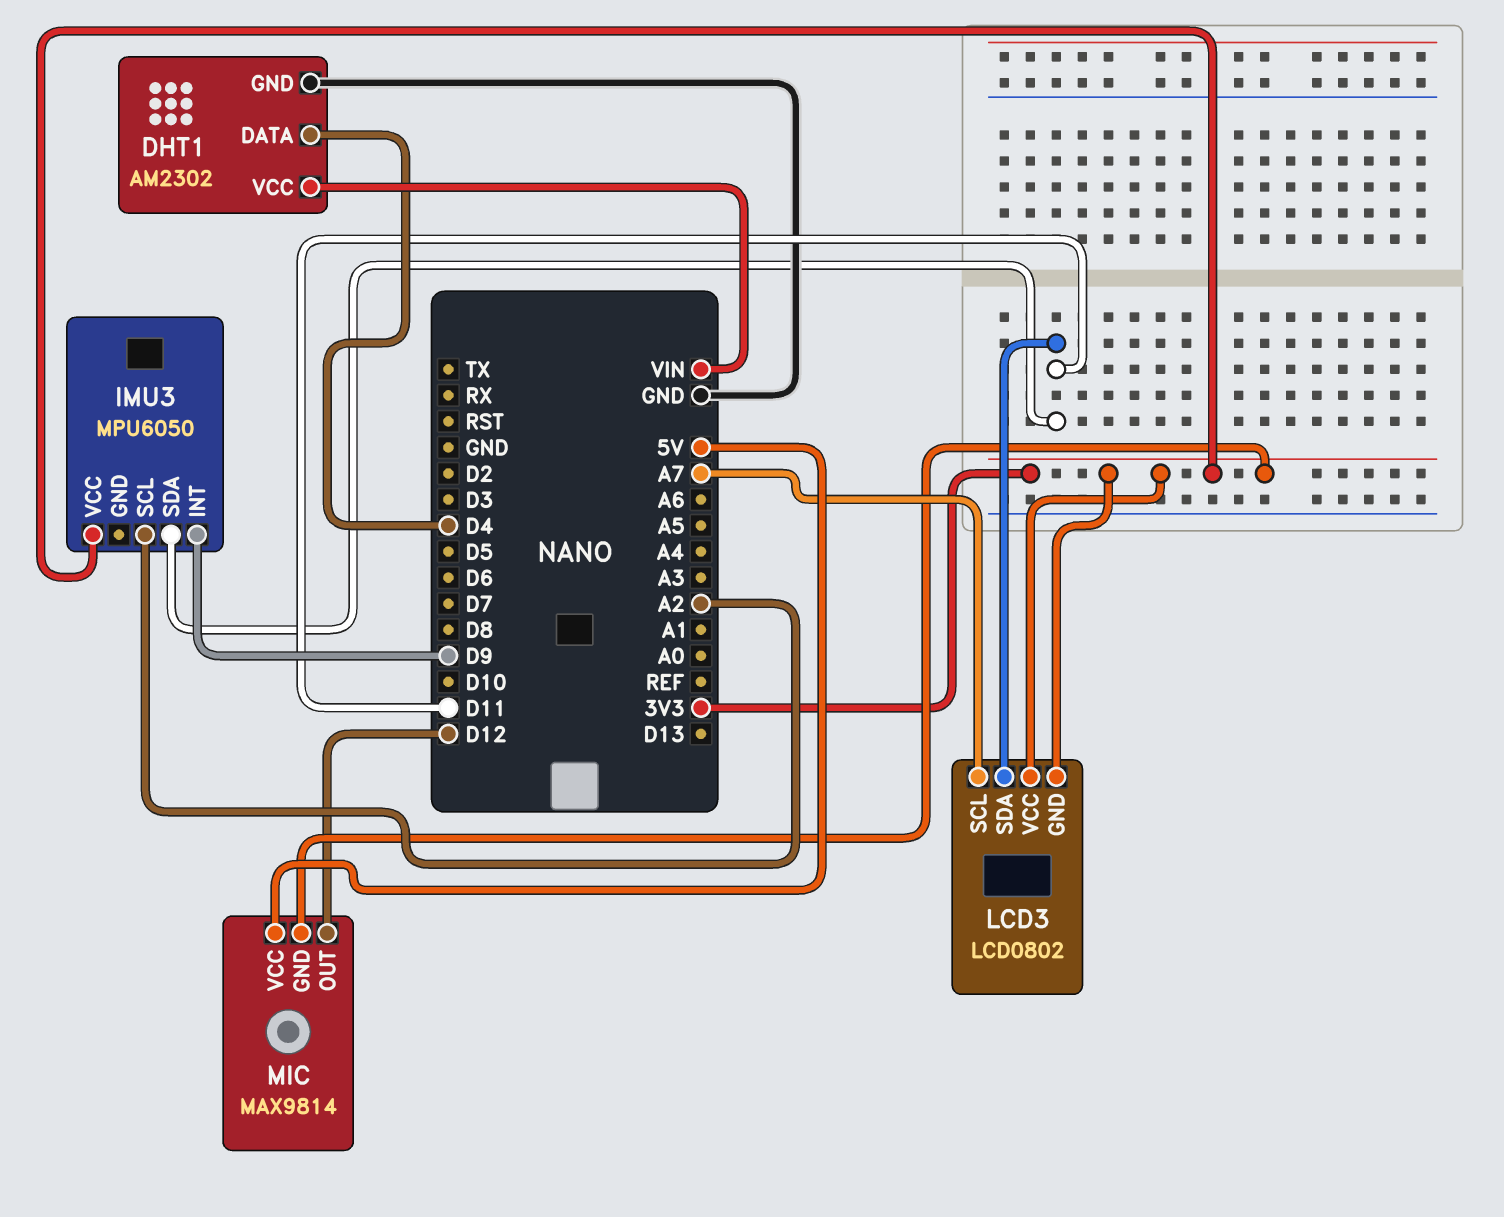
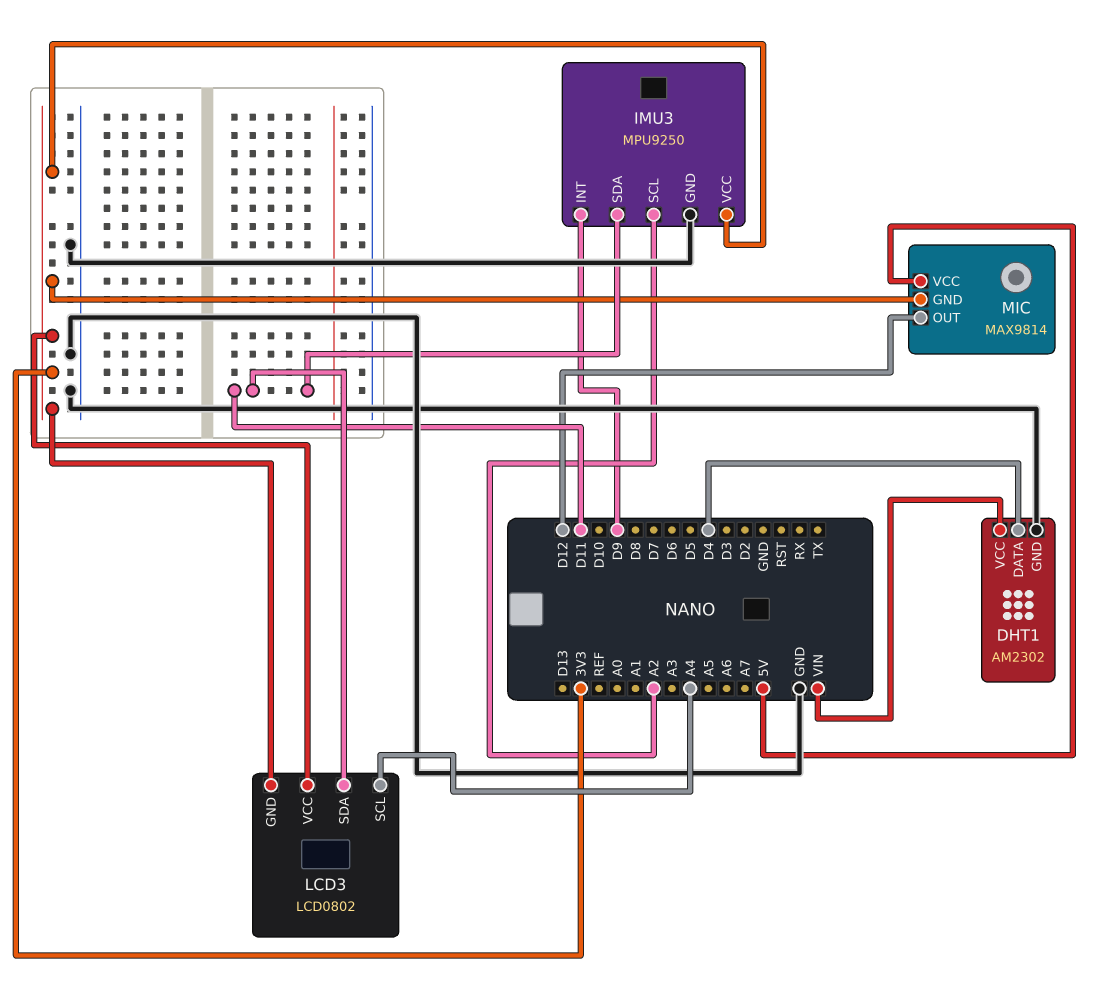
IMU3: MPU6050 -> MPU9250
IMU3 pin GND: none -> GND
LCD3 pin SCL: A7 -> A4

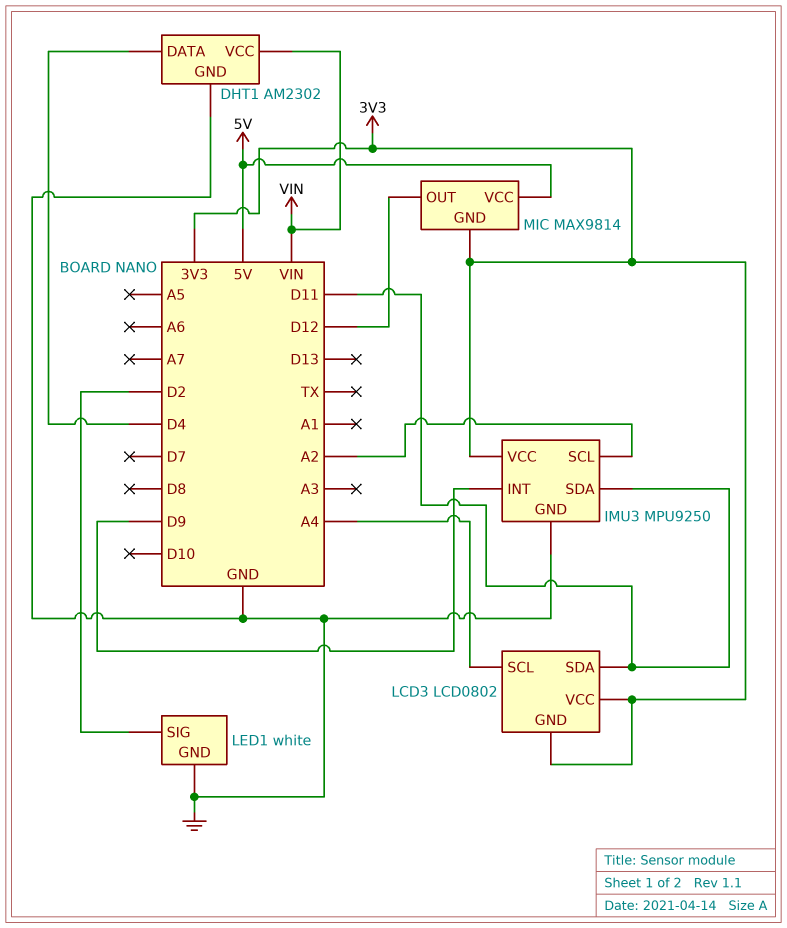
LED1: none -> white
LED1 pin GND: none -> GND
LED1 pin SIG: none -> D2

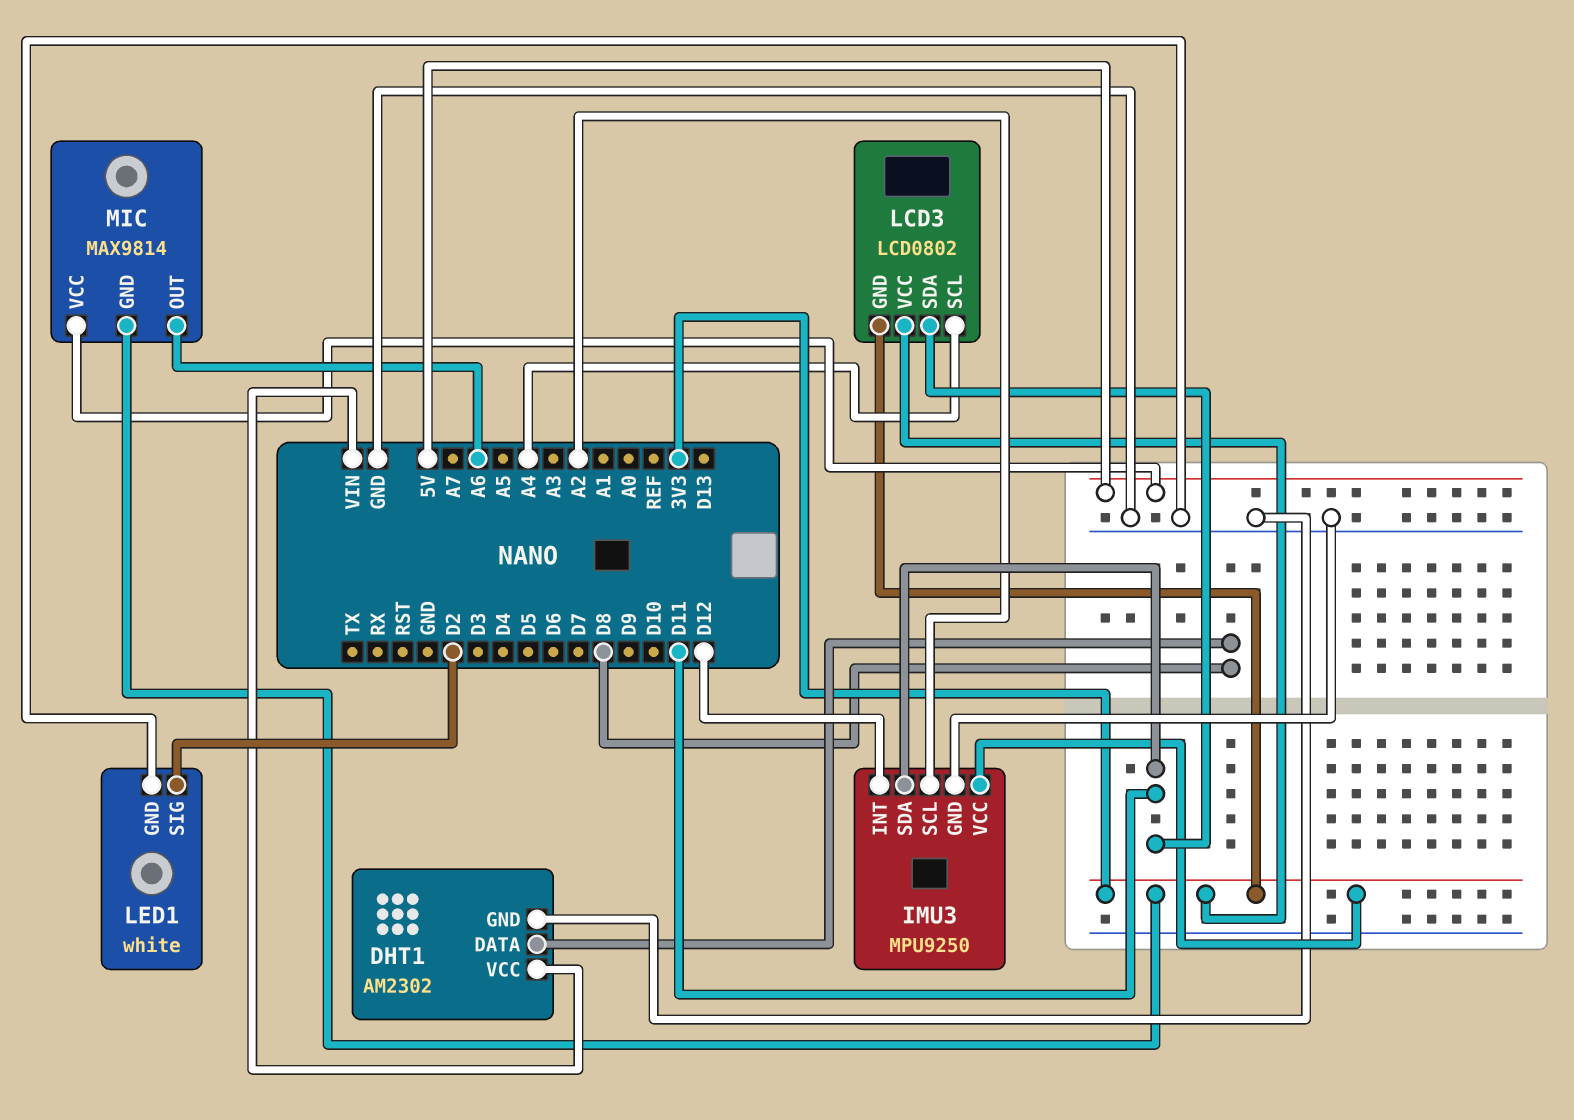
DHT1 pin DATA: D4 -> D8
IMU3 pin INT: D9 -> D12
MIC pin OUT: D12 -> A6

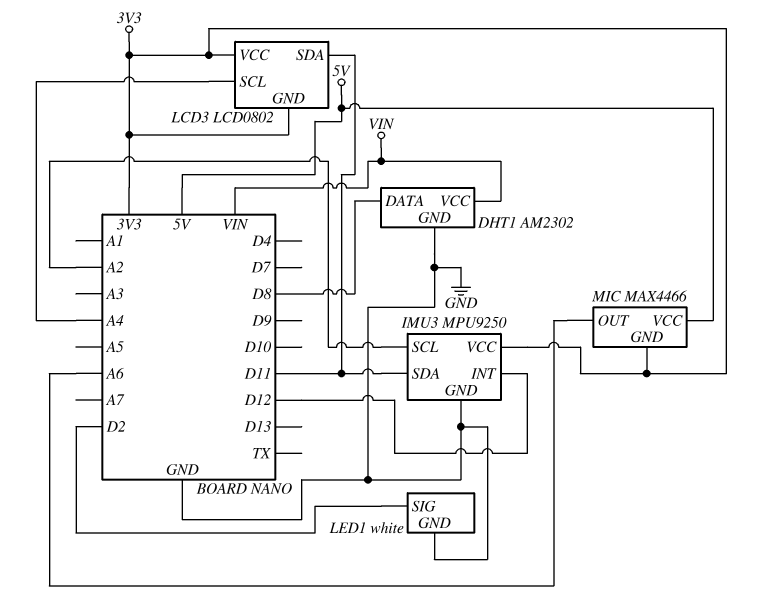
MIC: MAX9814 -> MAX4466

